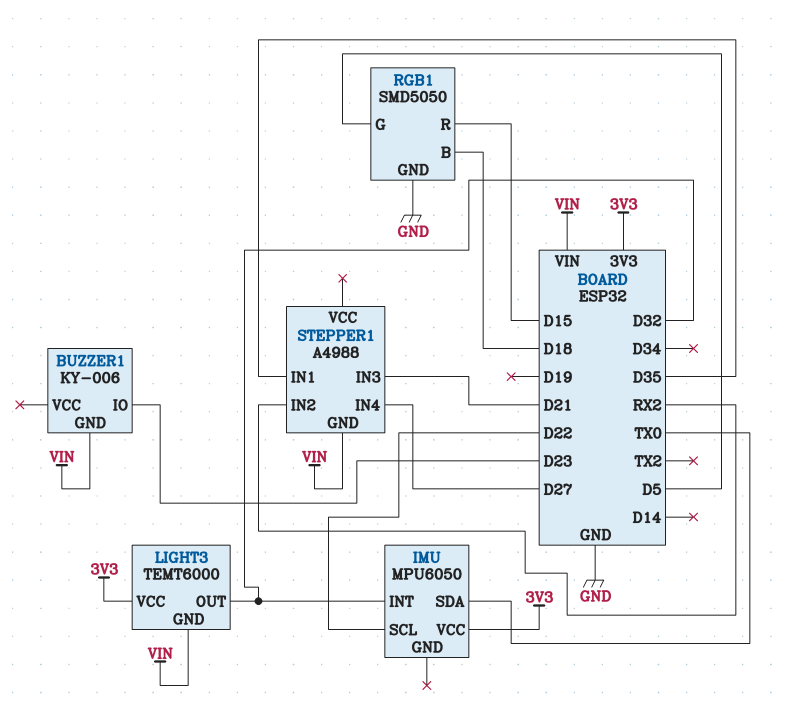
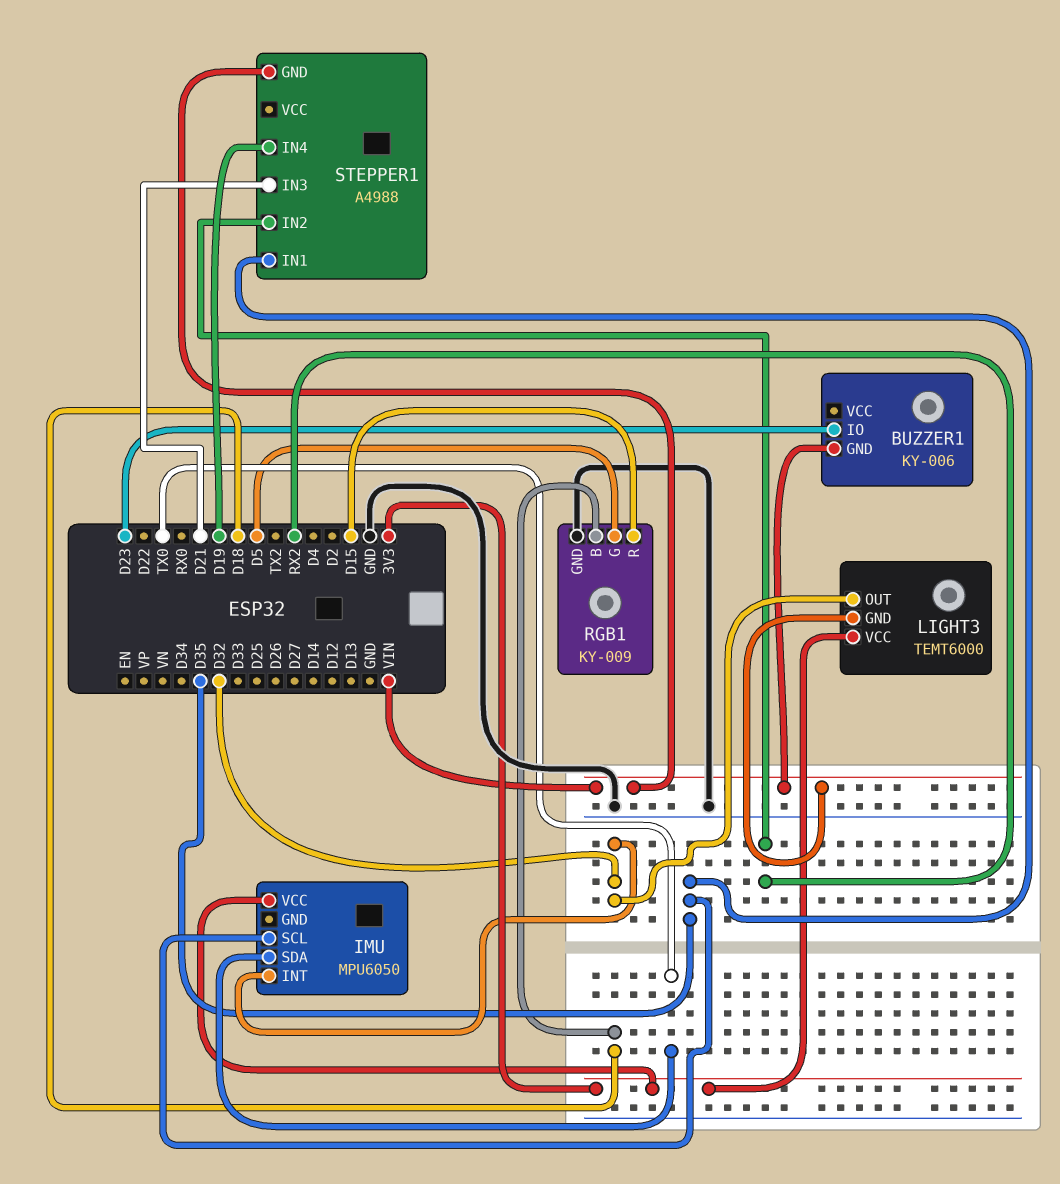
IMU pin SCL: D22 -> D35
RGB1: SMD5050 -> KY-009
STEPPER1 pin IN4: D27 -> D19

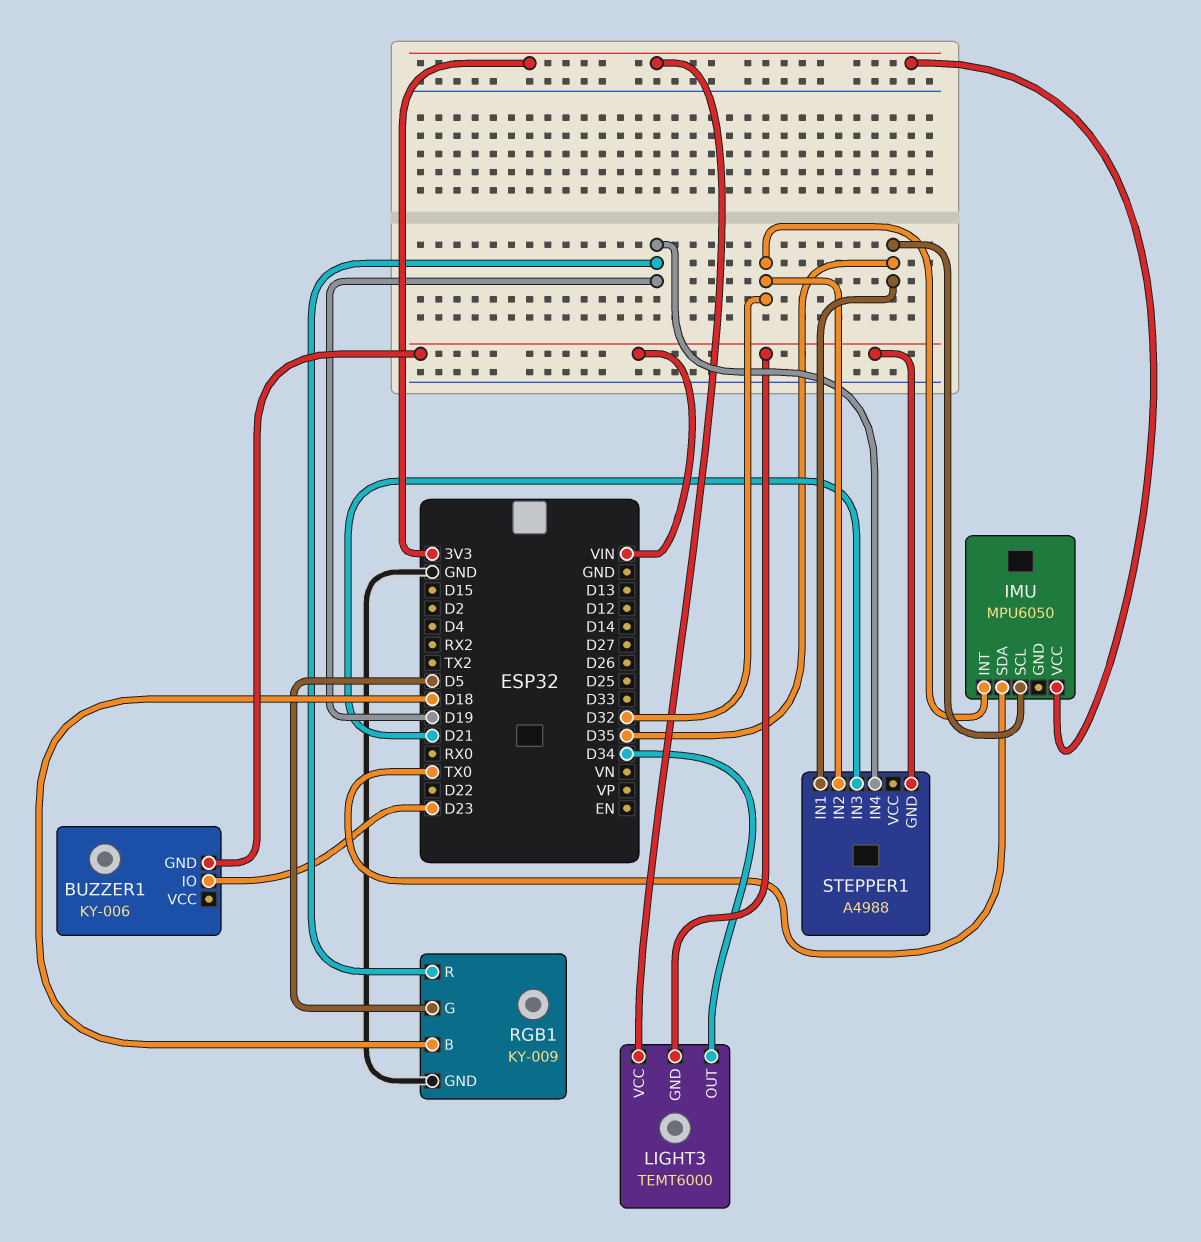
LIGHT3 pin OUT: D32 -> D34
RGB1 pin R: D15 -> D19
STEPPER1 pin IN2: RX2 -> D32

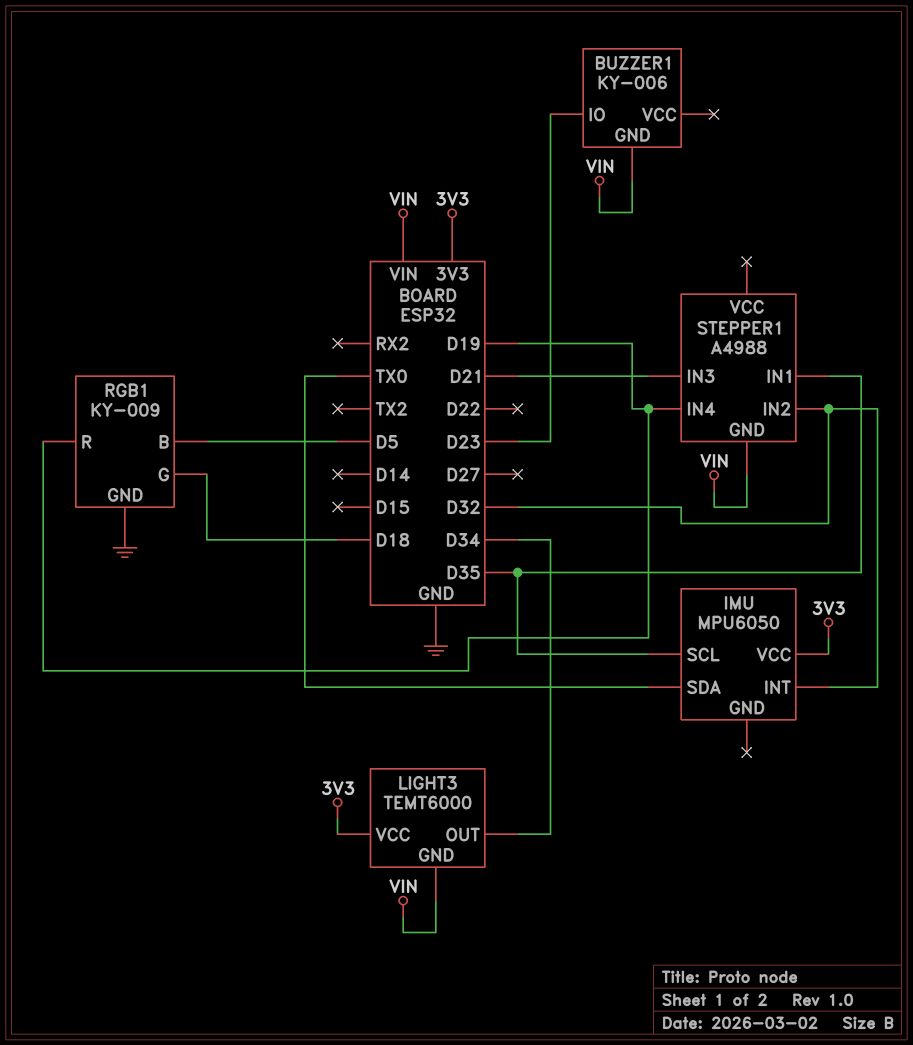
RGB1 pin B: D18 -> D5
RGB1 pin G: D5 -> D18

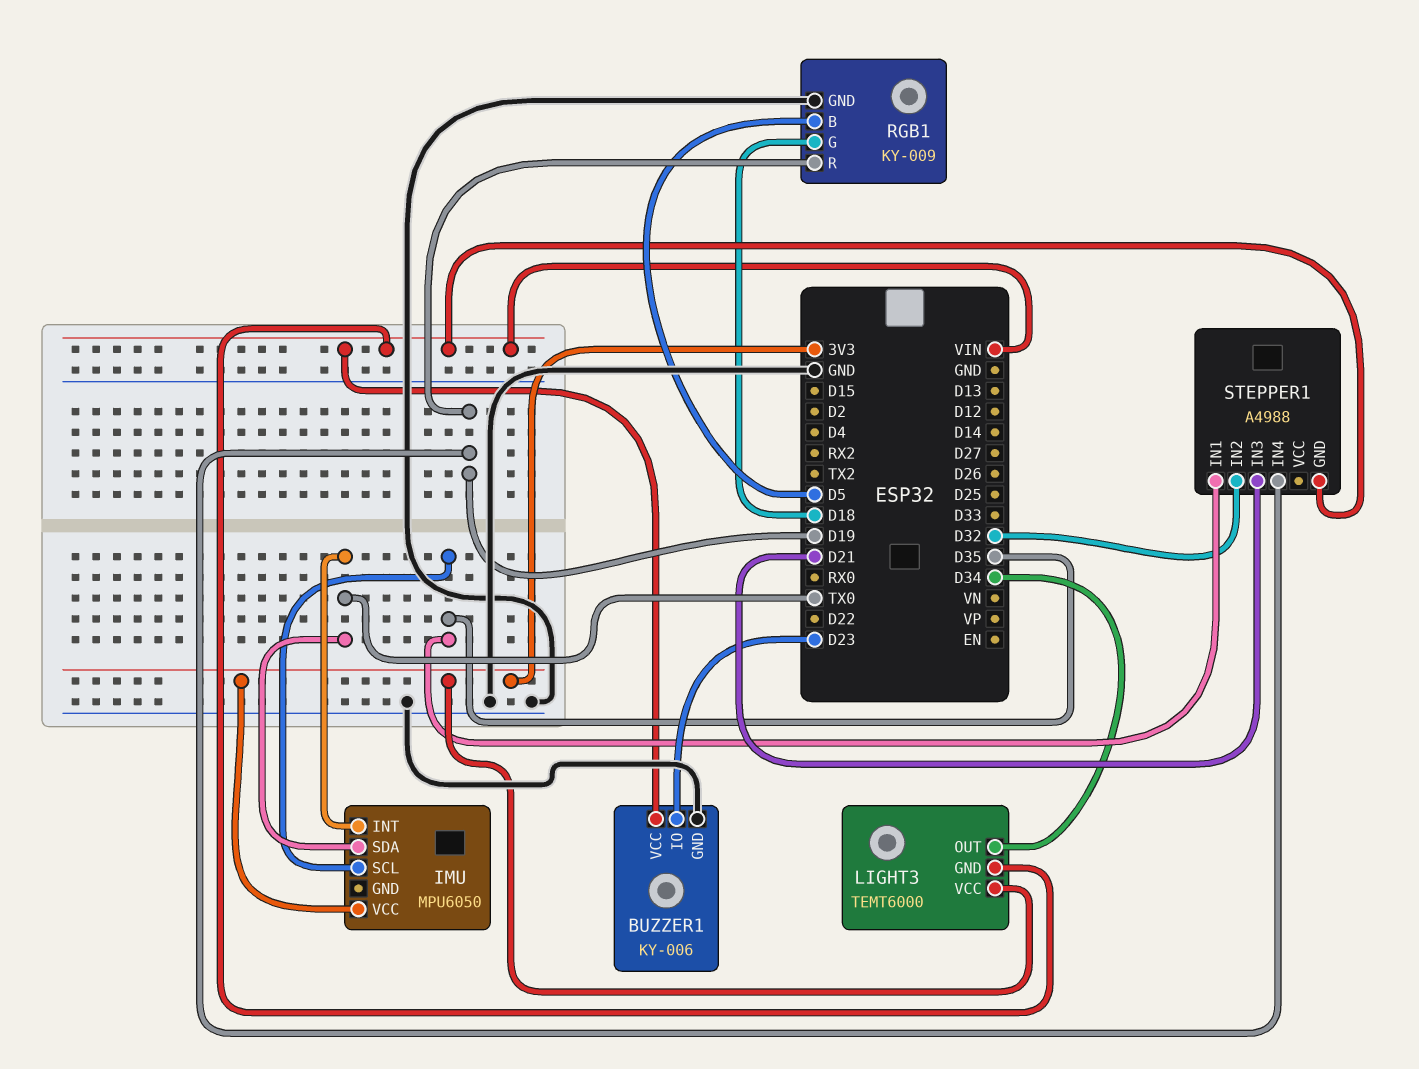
BUZZER1 pin GND: VIN -> GND
BUZZER1 pin VCC: none -> VIN
IMU pin INT: D32 -> TX0

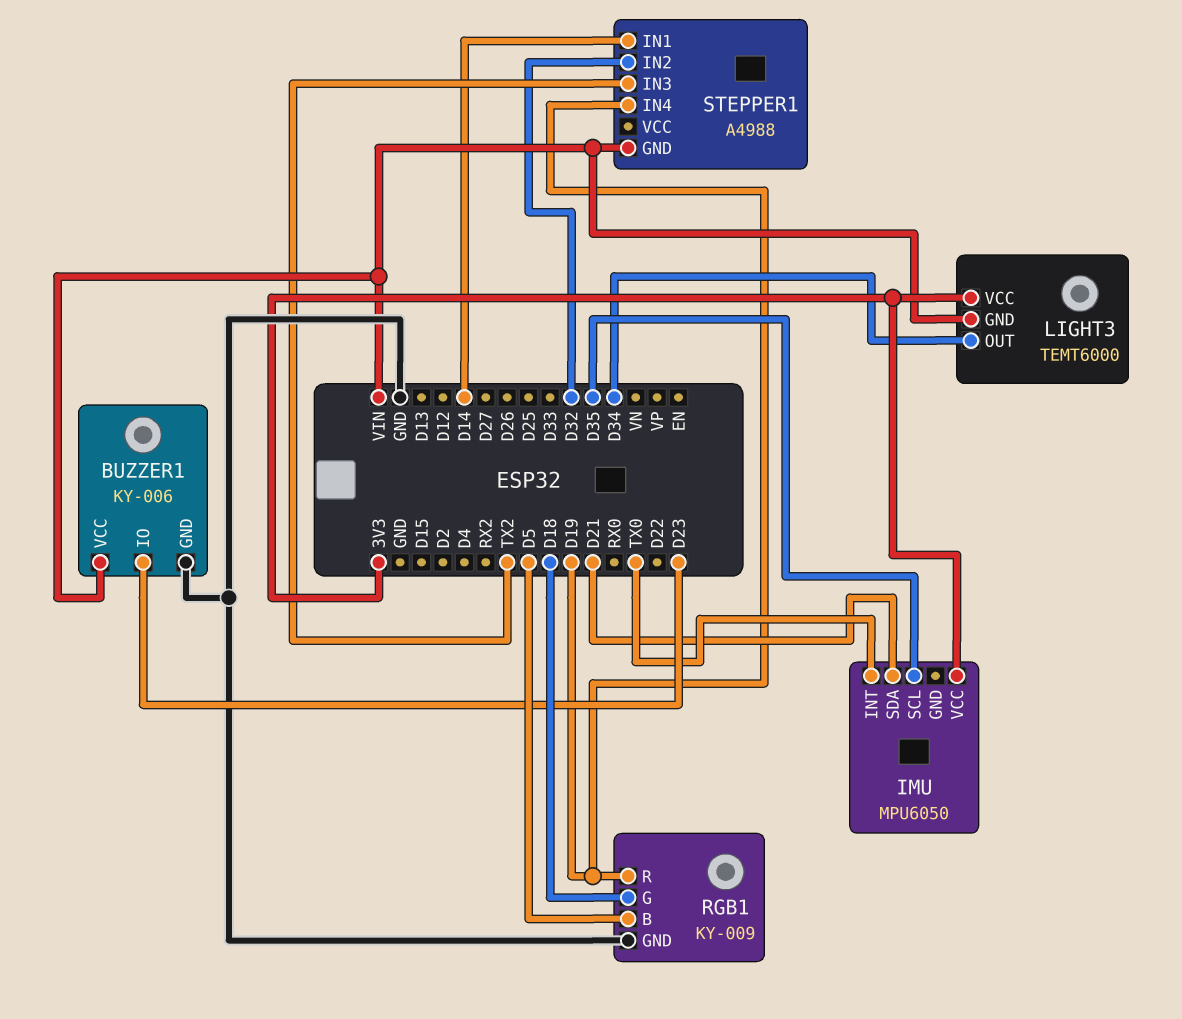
IMU pin SDA: TX0 -> D21
STEPPER1 pin IN1: D35 -> D14
STEPPER1 pin IN3: D21 -> TX2

